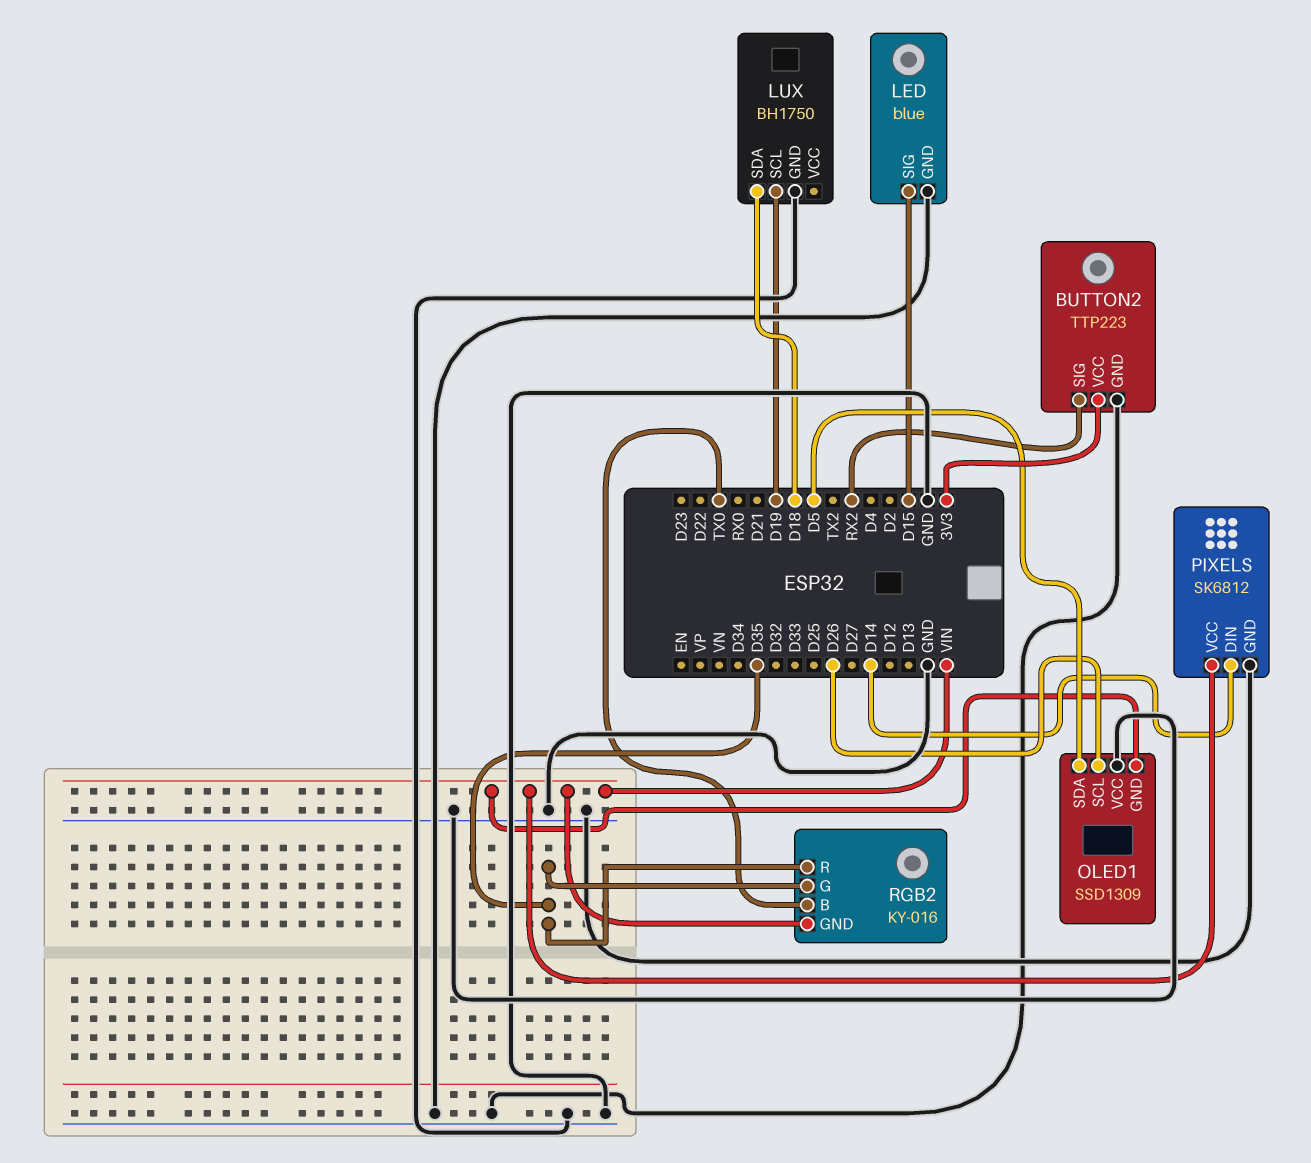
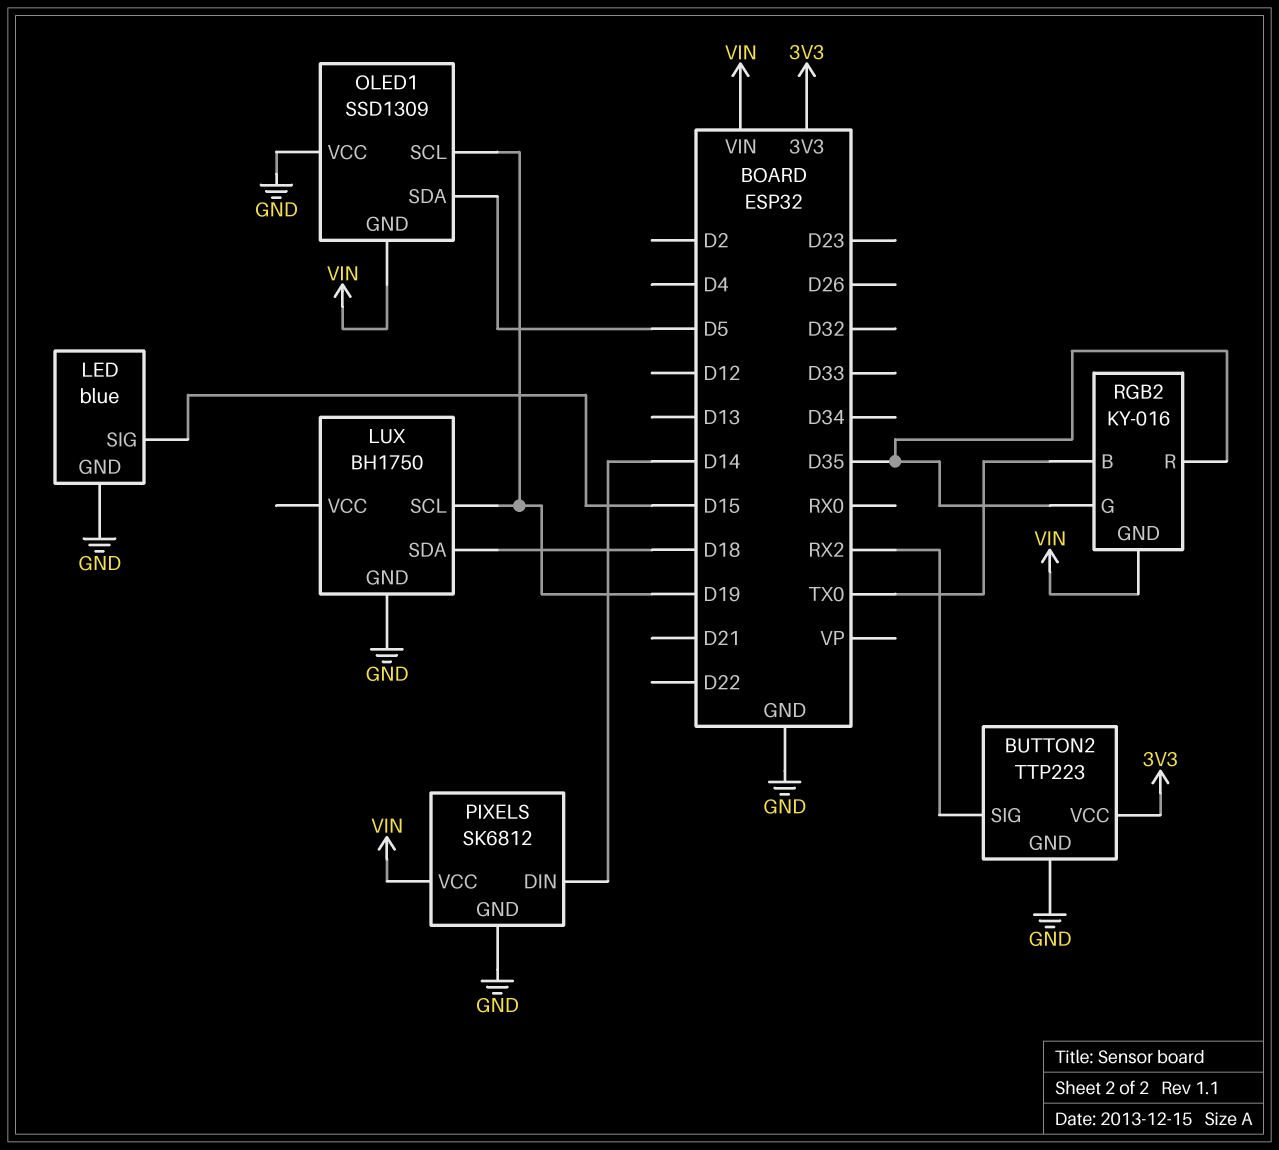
OLED1 pin SCL: D26 -> D19

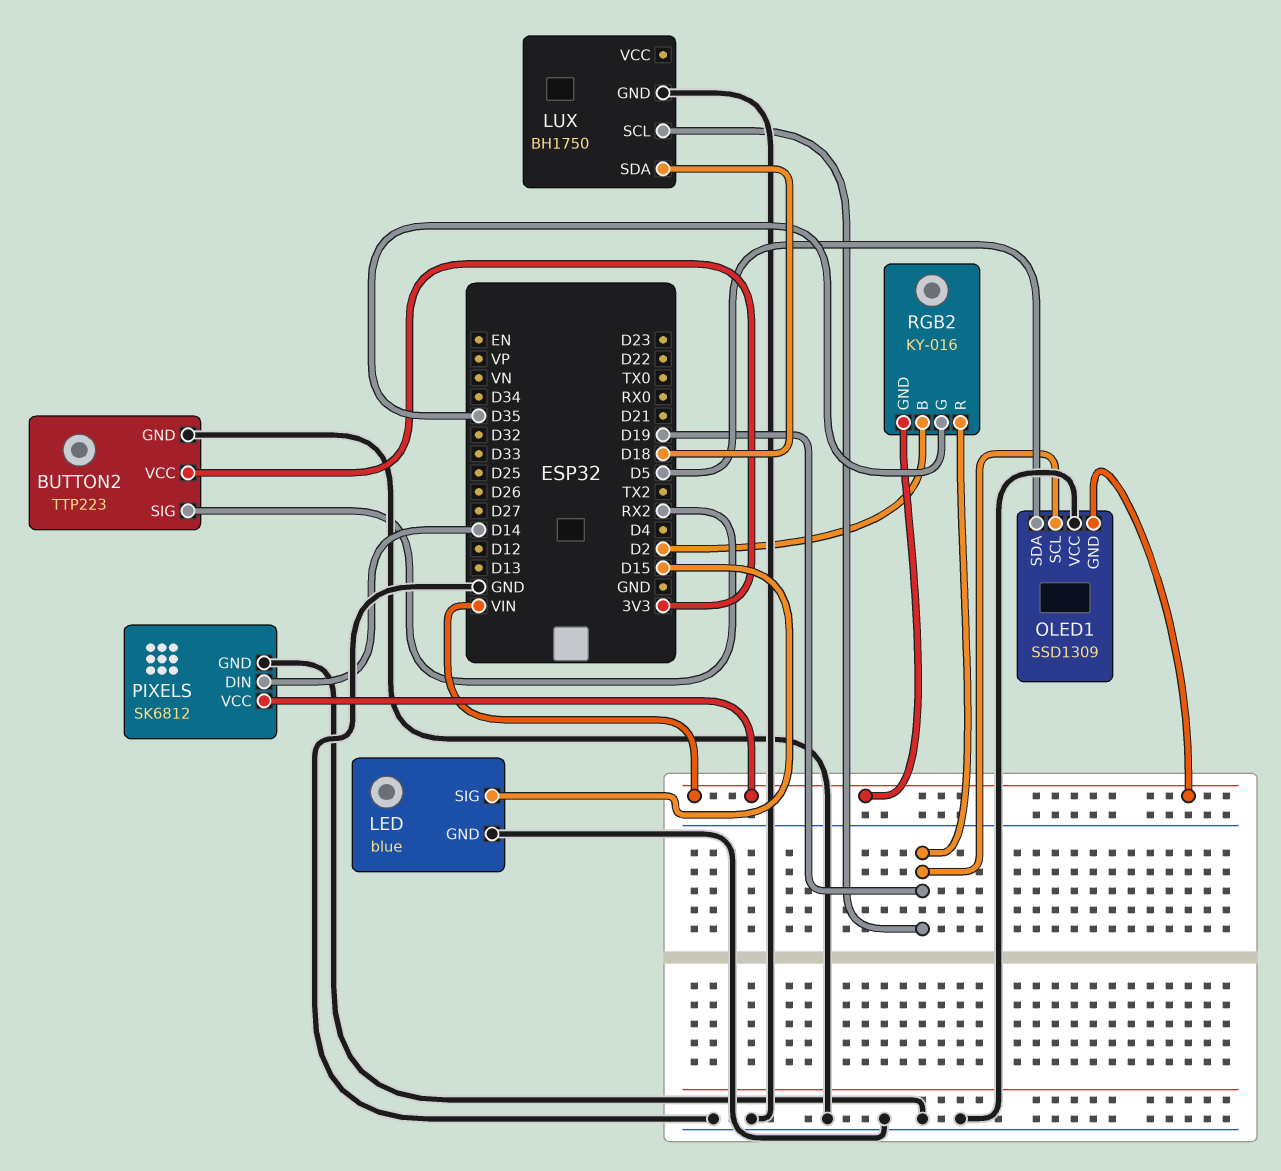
RGB2 pin B: TX0 -> D2
RGB2 pin R: D35 -> D19

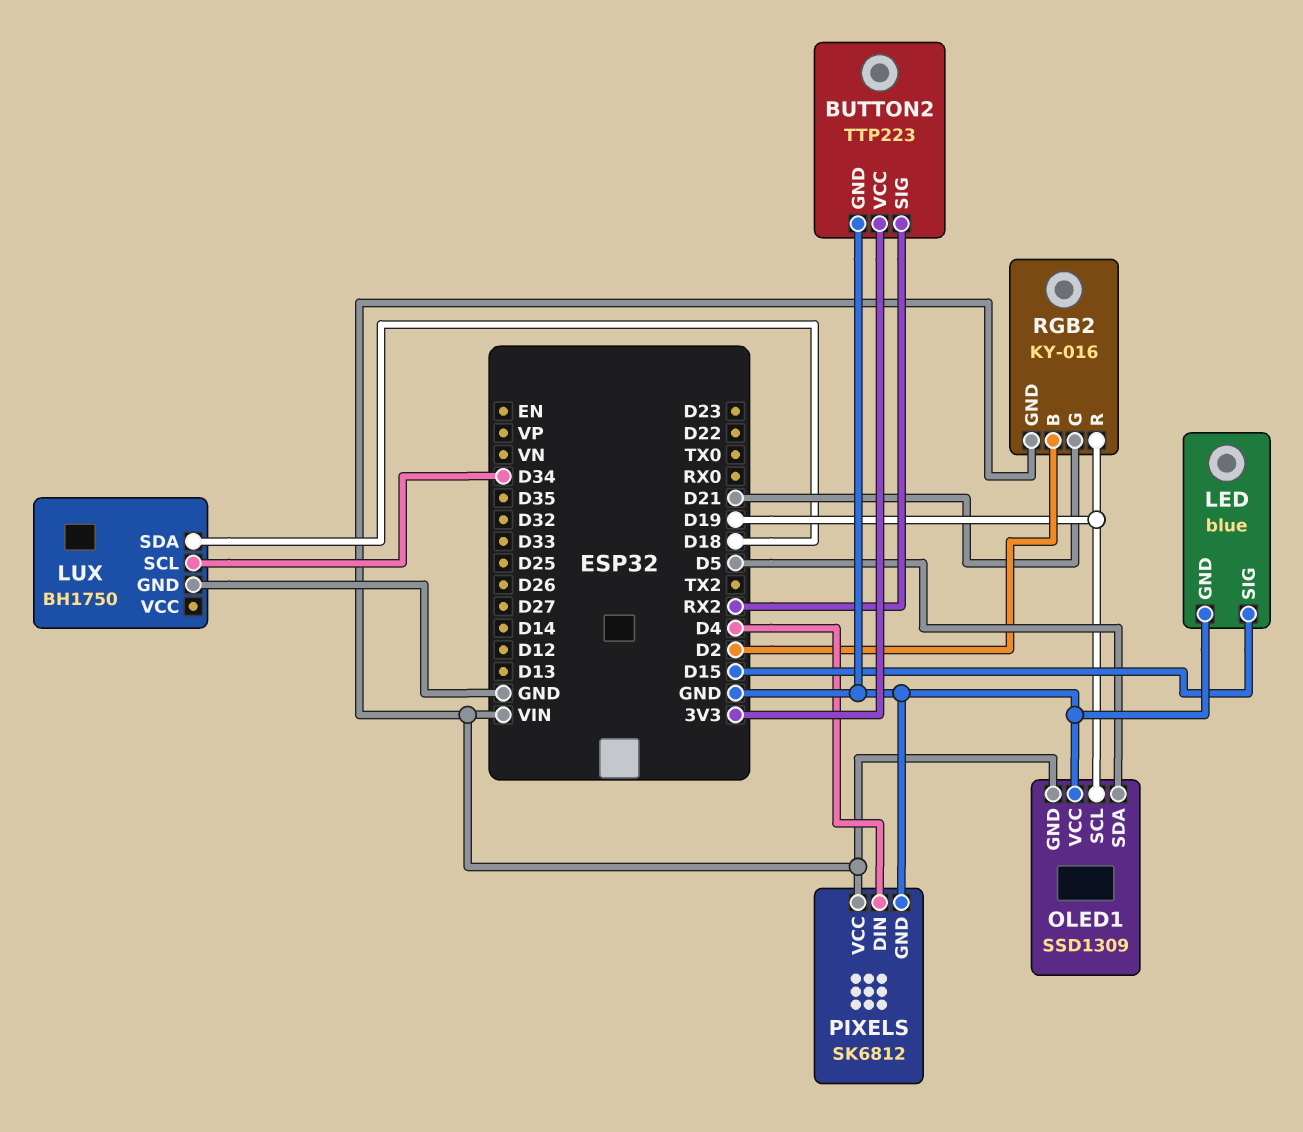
LUX pin SCL: D19 -> D34
PIXELS pin DIN: D14 -> D4
RGB2 pin G: D35 -> D21

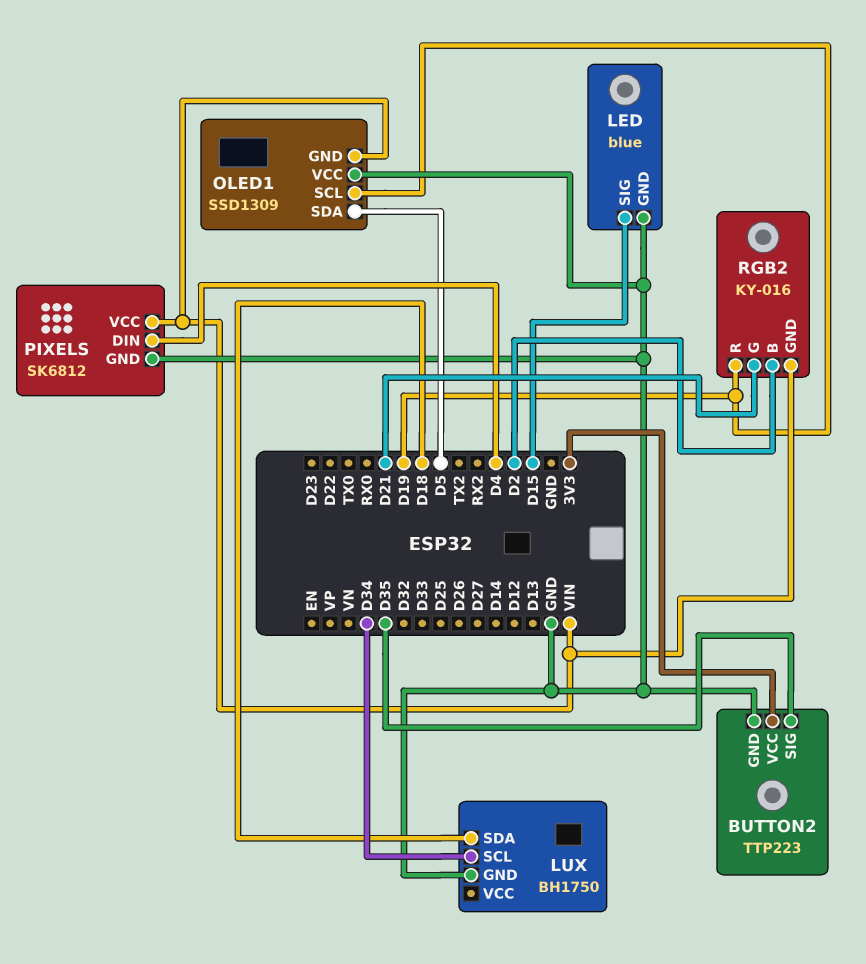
BUTTON2 pin SIG: RX2 -> D35

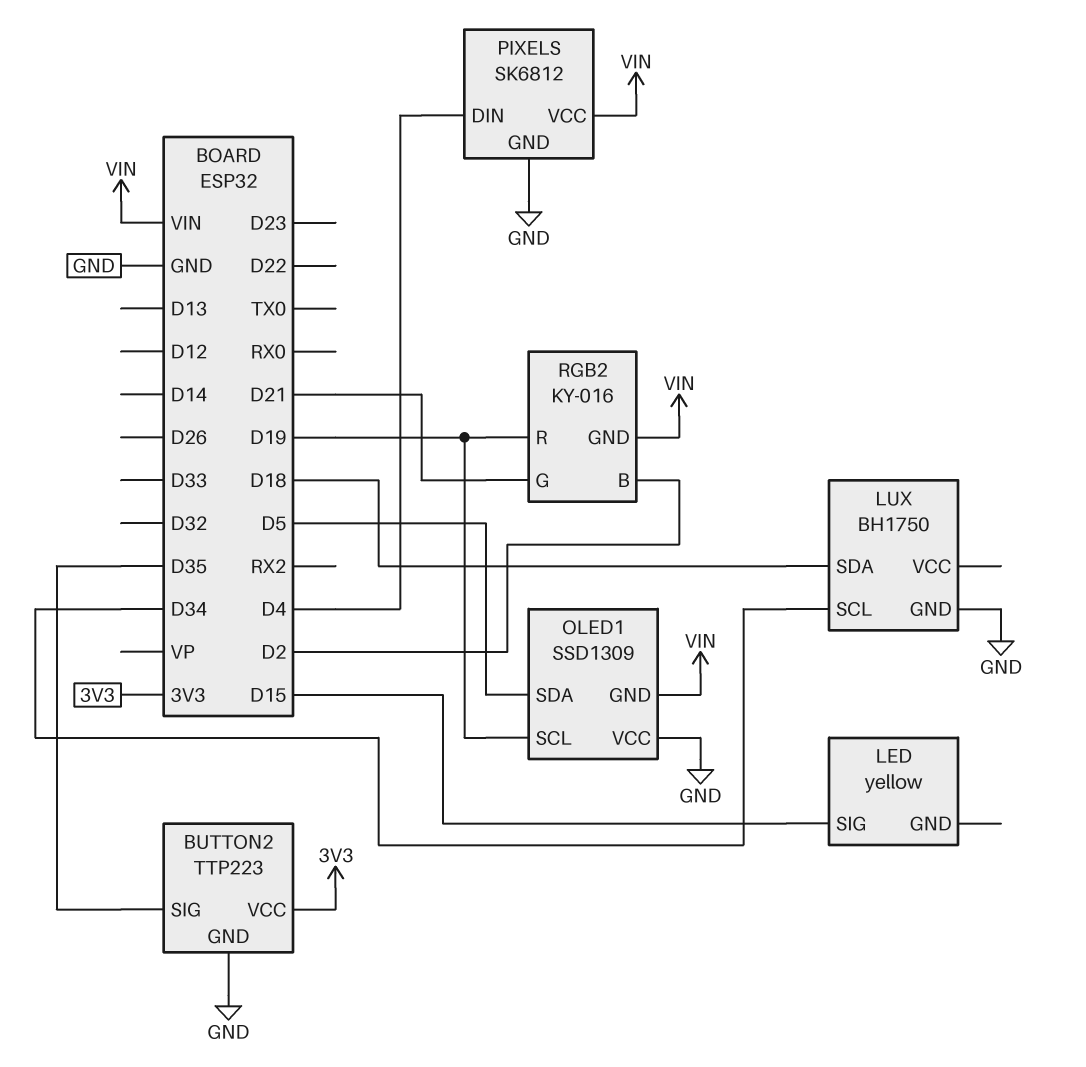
LED: blue -> yellow
LED pin GND: GND -> none

